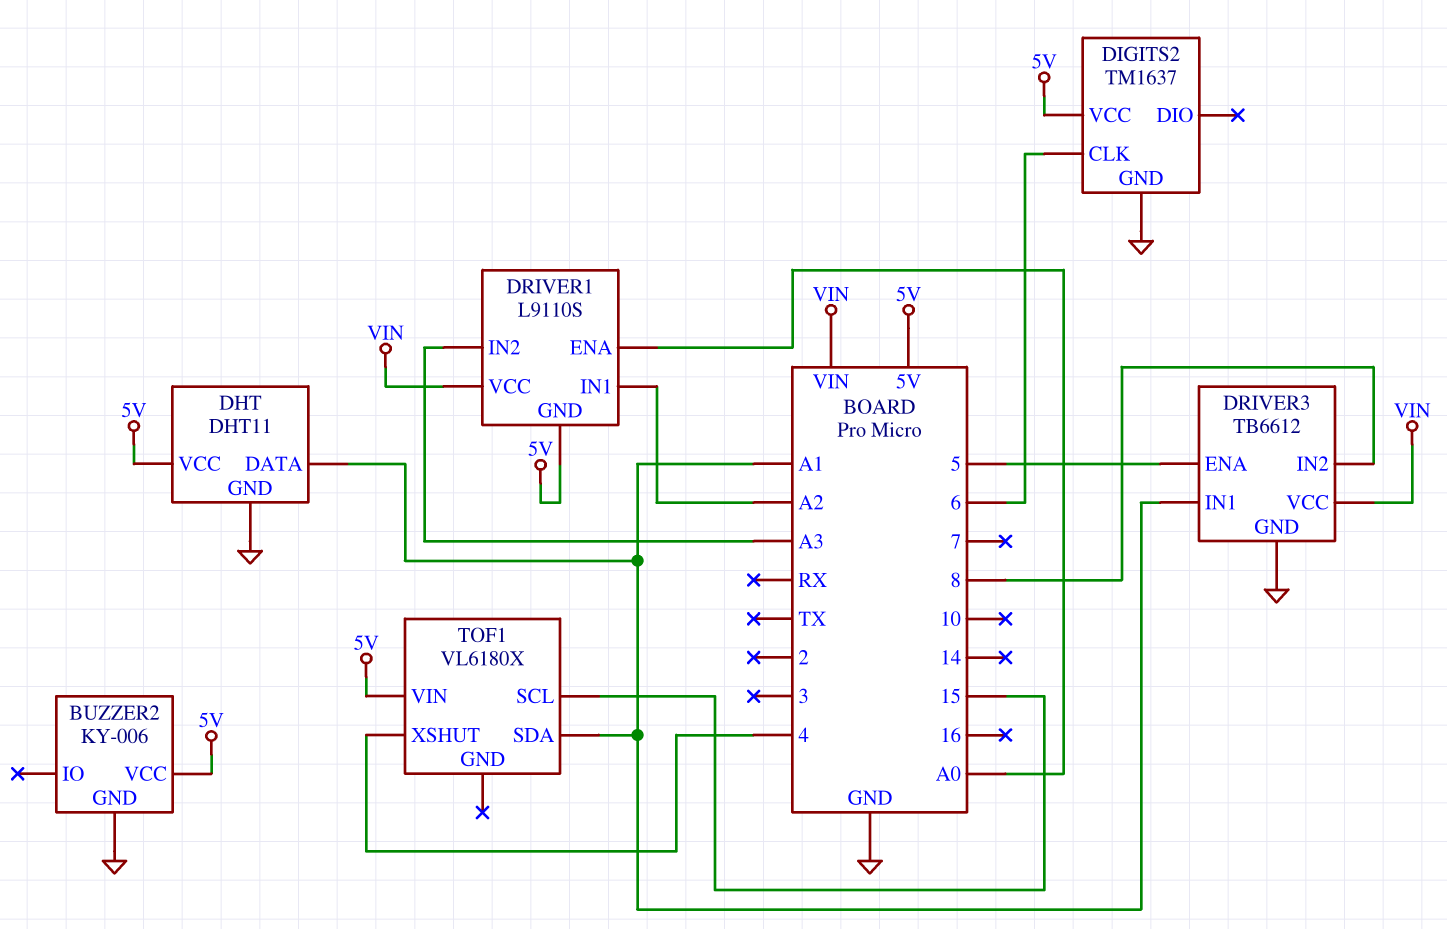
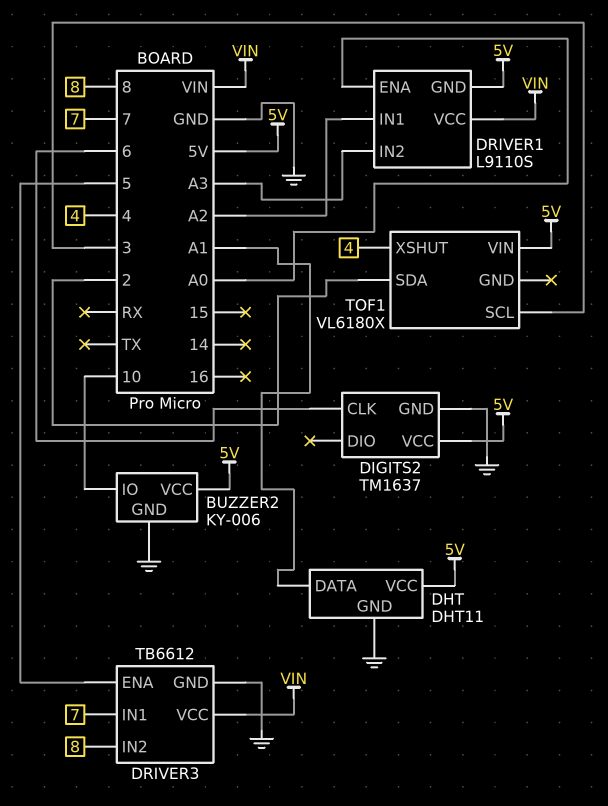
BUZZER2 pin IO: none -> 10
DRIVER3 pin IN1: A1 -> 7
TOF1 pin SCL: 15 -> 3
TOF1 pin SDA: A1 -> 2

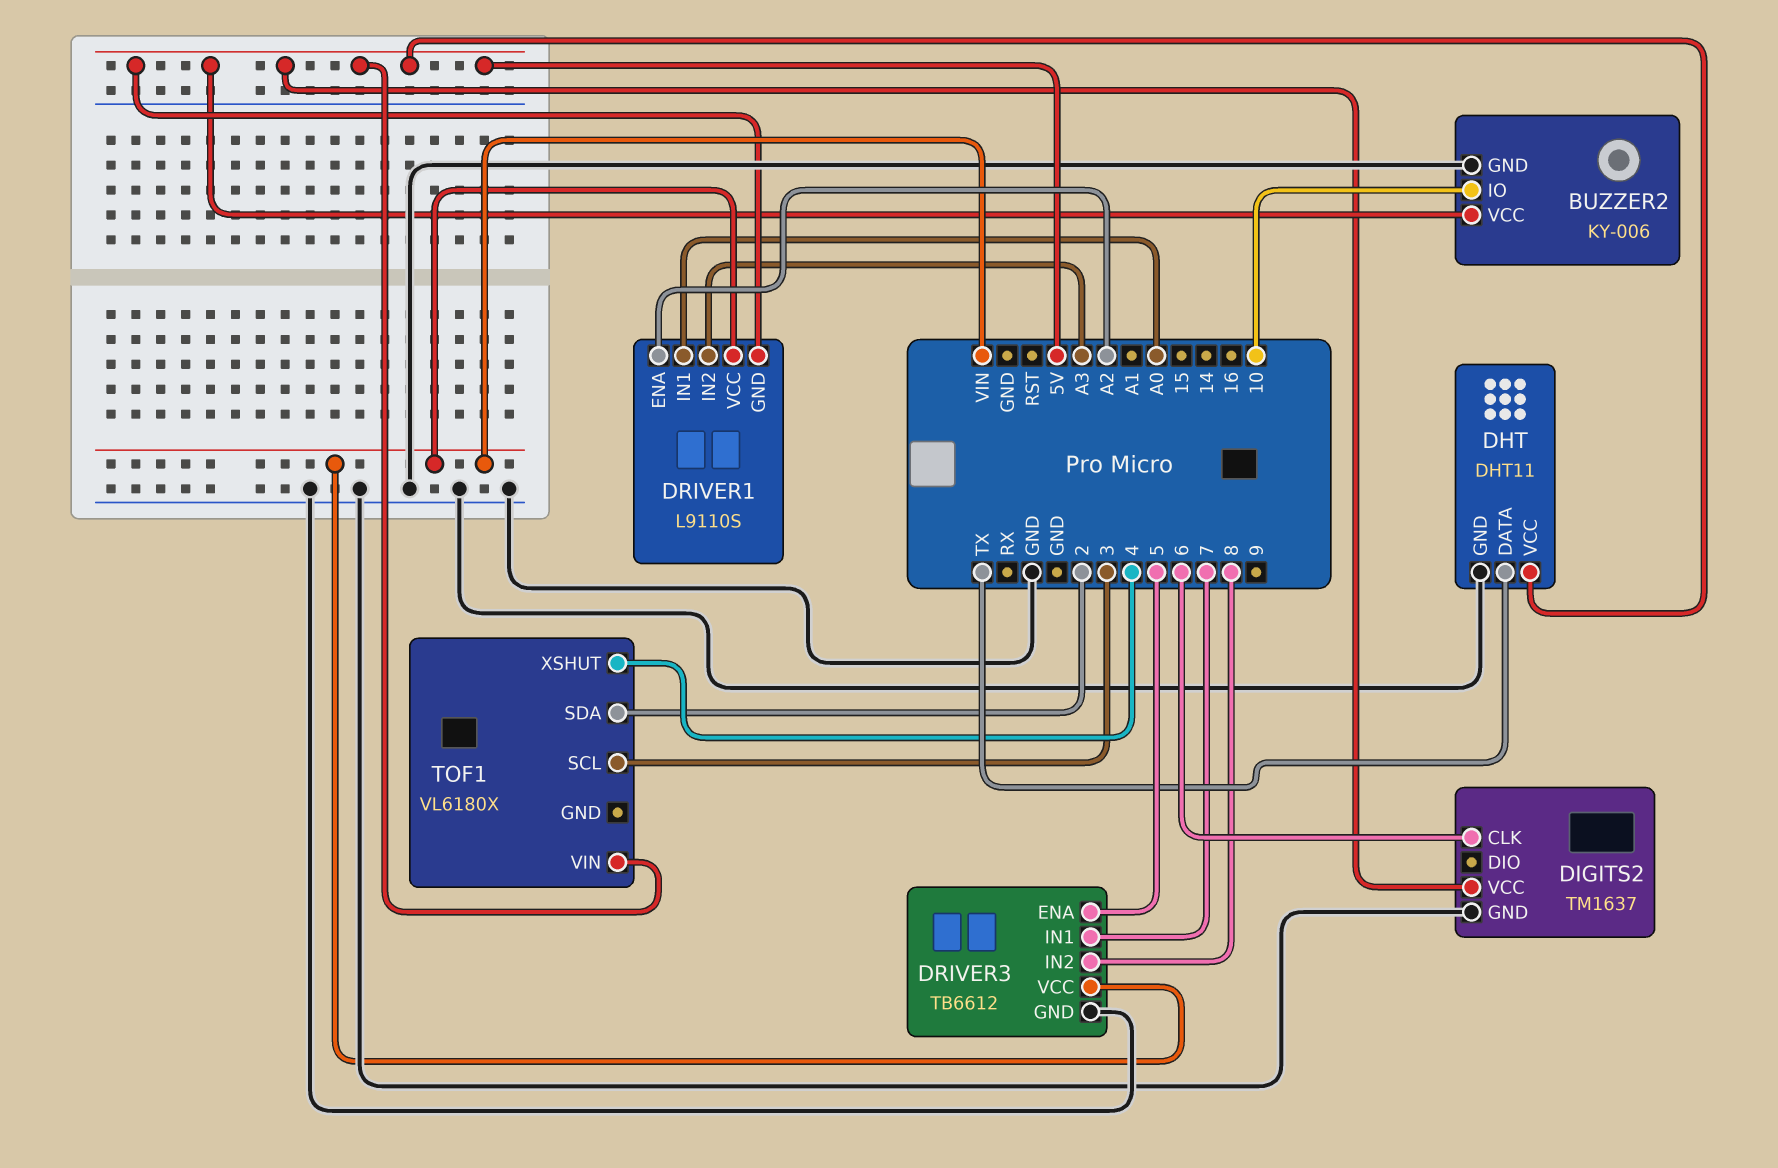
DHT pin DATA: A1 -> TX
DRIVER1 pin ENA: A0 -> A2
DRIVER1 pin IN1: A2 -> A0

